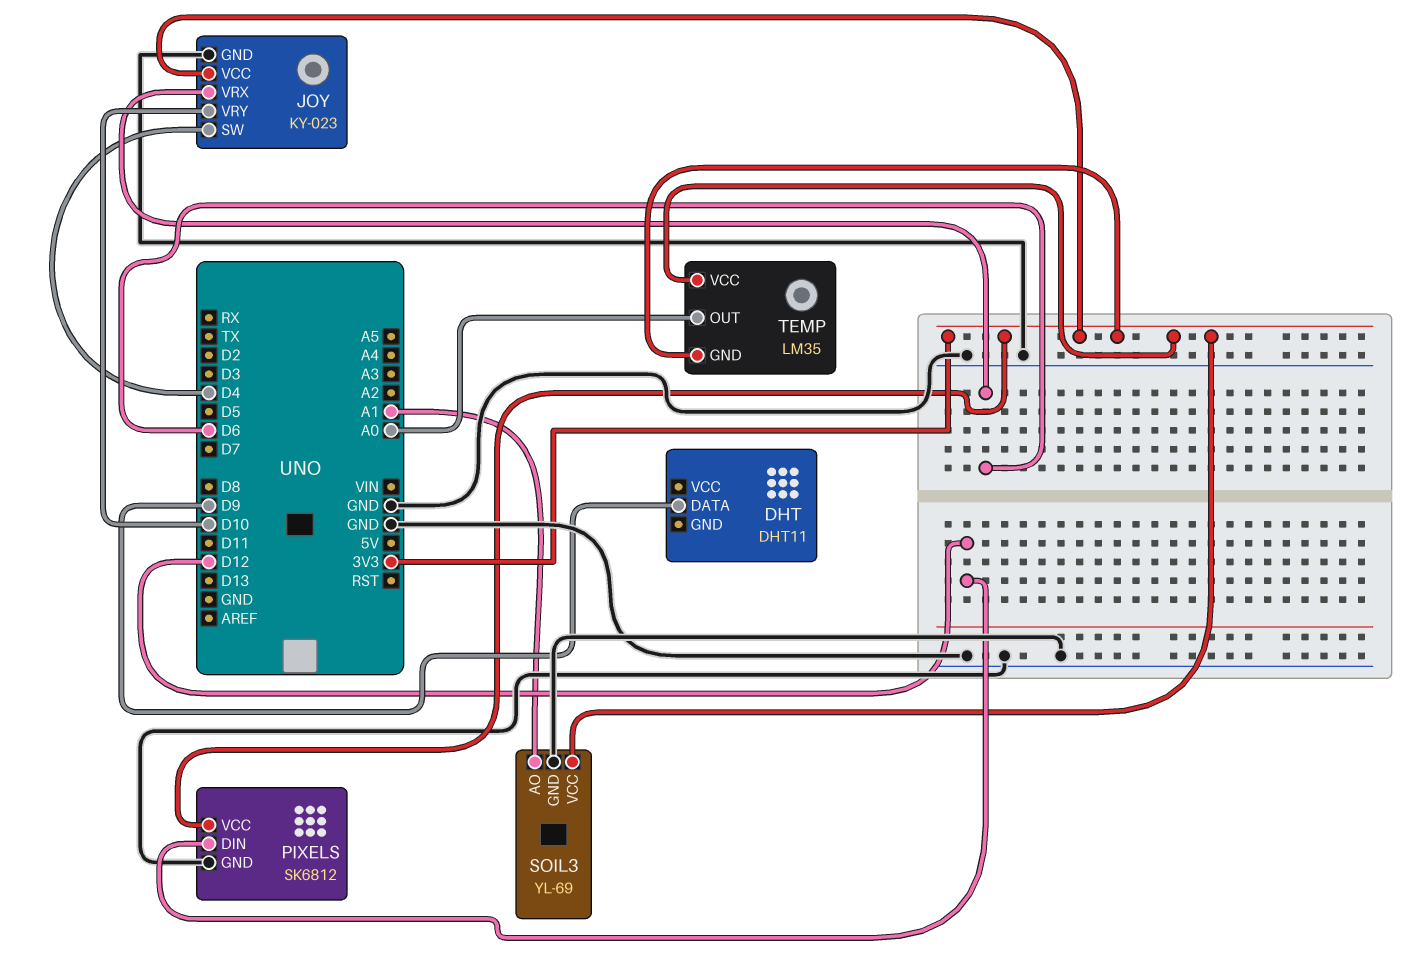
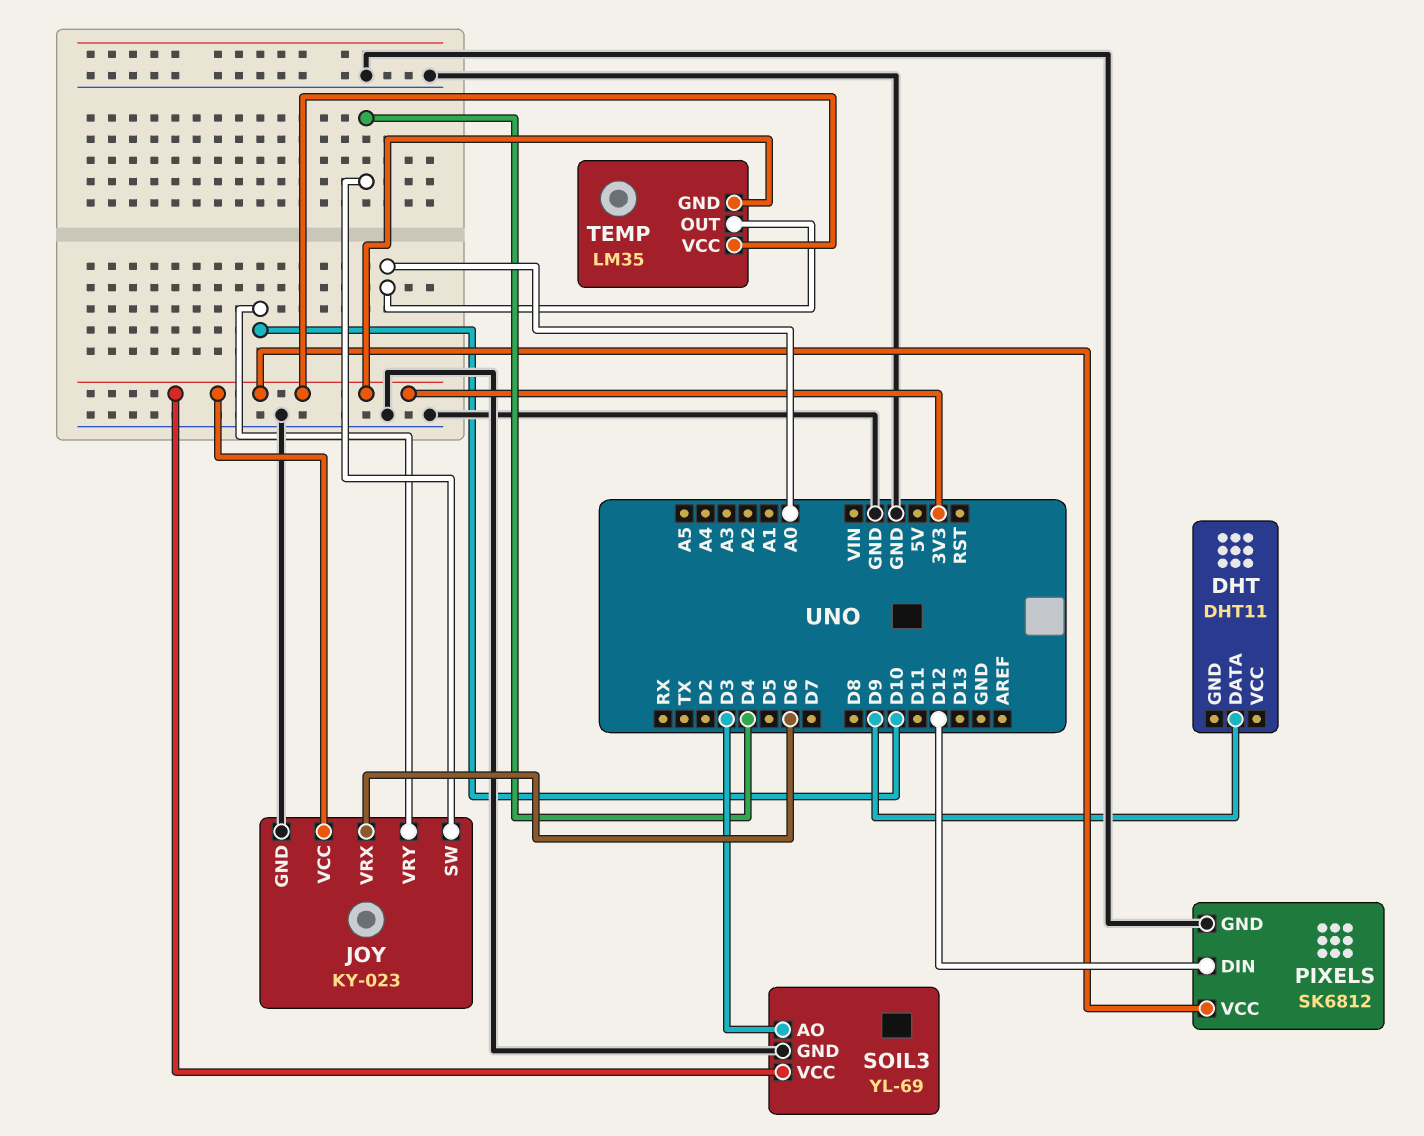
SOIL3 pin AO: A1 -> D3

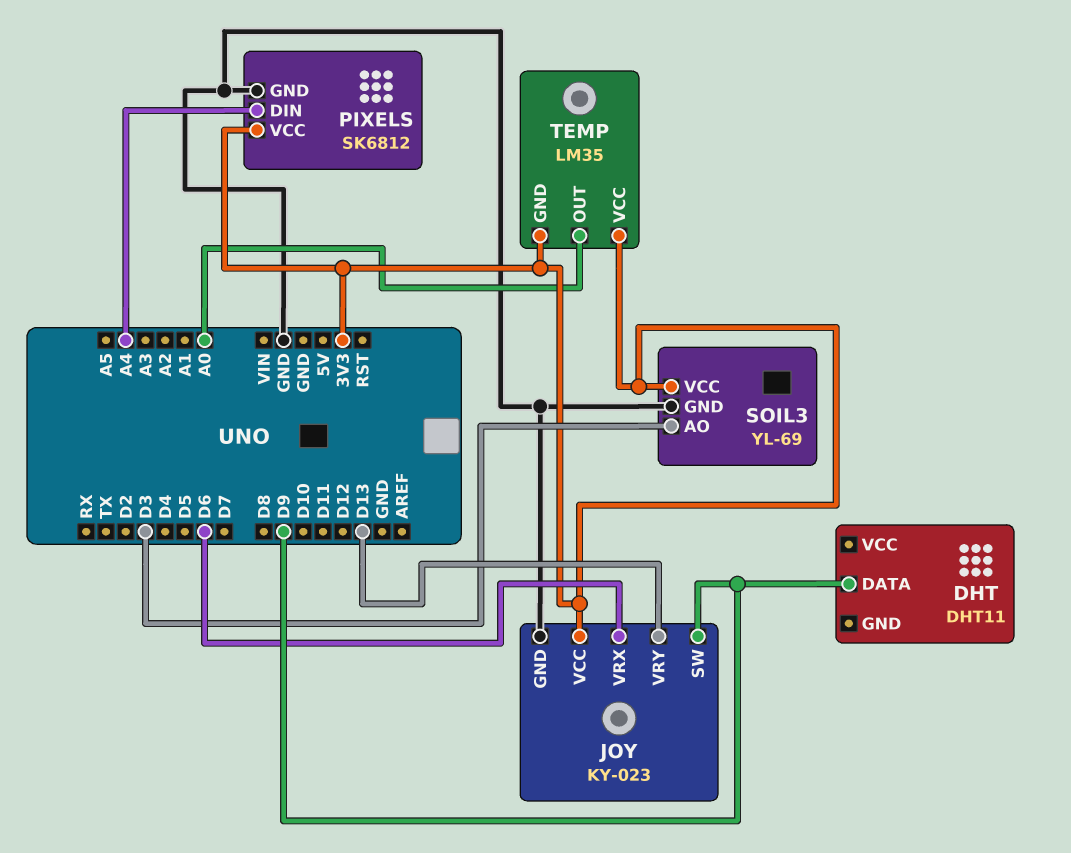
JOY pin SW: D4 -> D9
JOY pin VRY: D10 -> D13
PIXELS pin DIN: D12 -> A4

